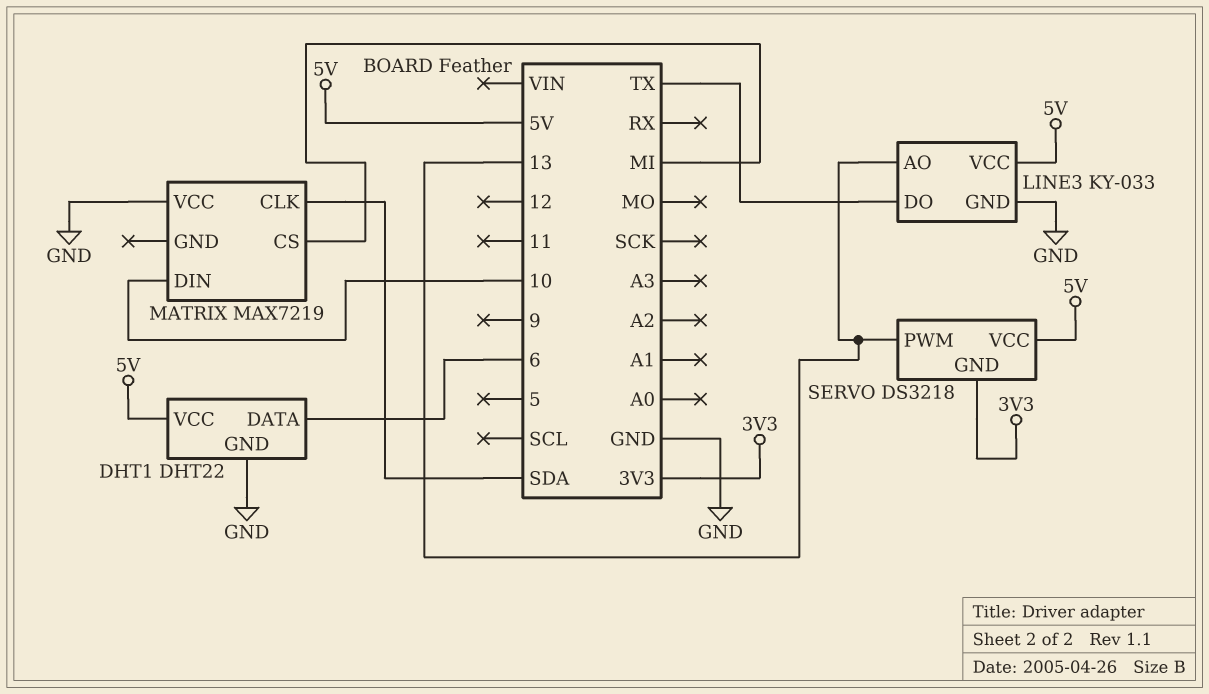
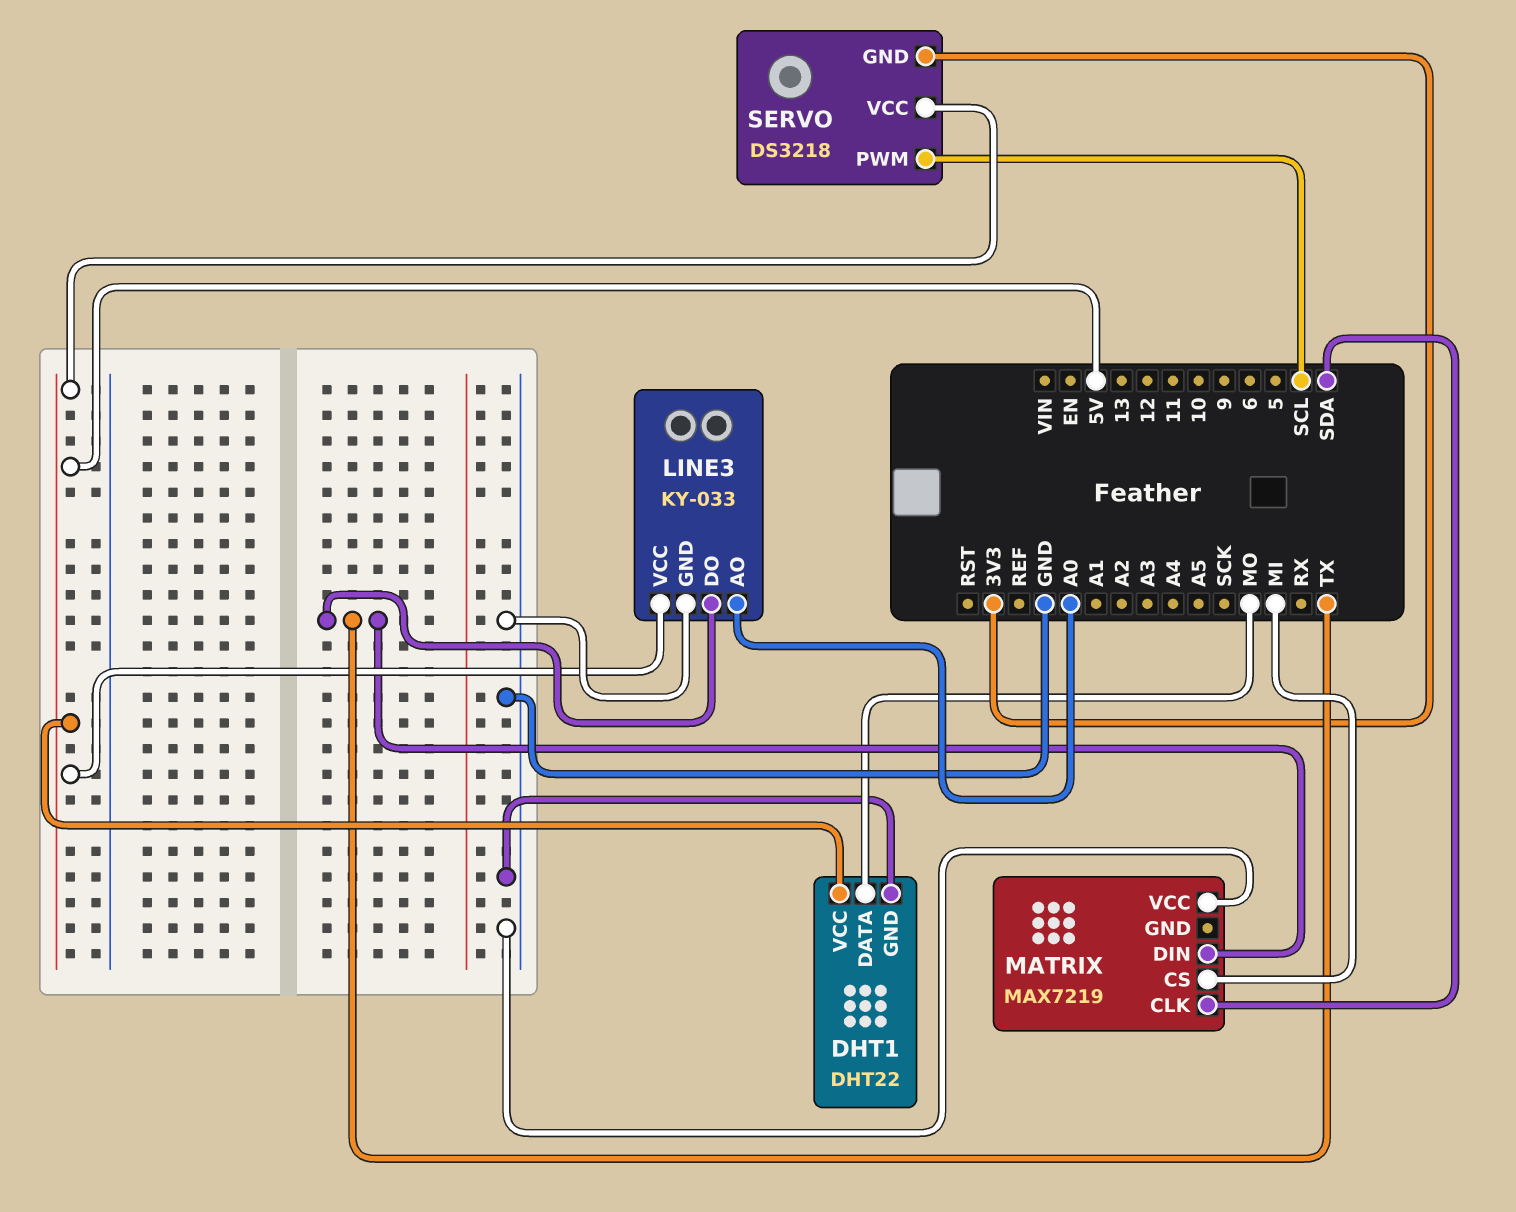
DHT1 pin DATA: 6 -> MO
LINE3 pin AO: 13 -> A0
MATRIX pin DIN: 10 -> TX
SERVO pin PWM: 13 -> SCL

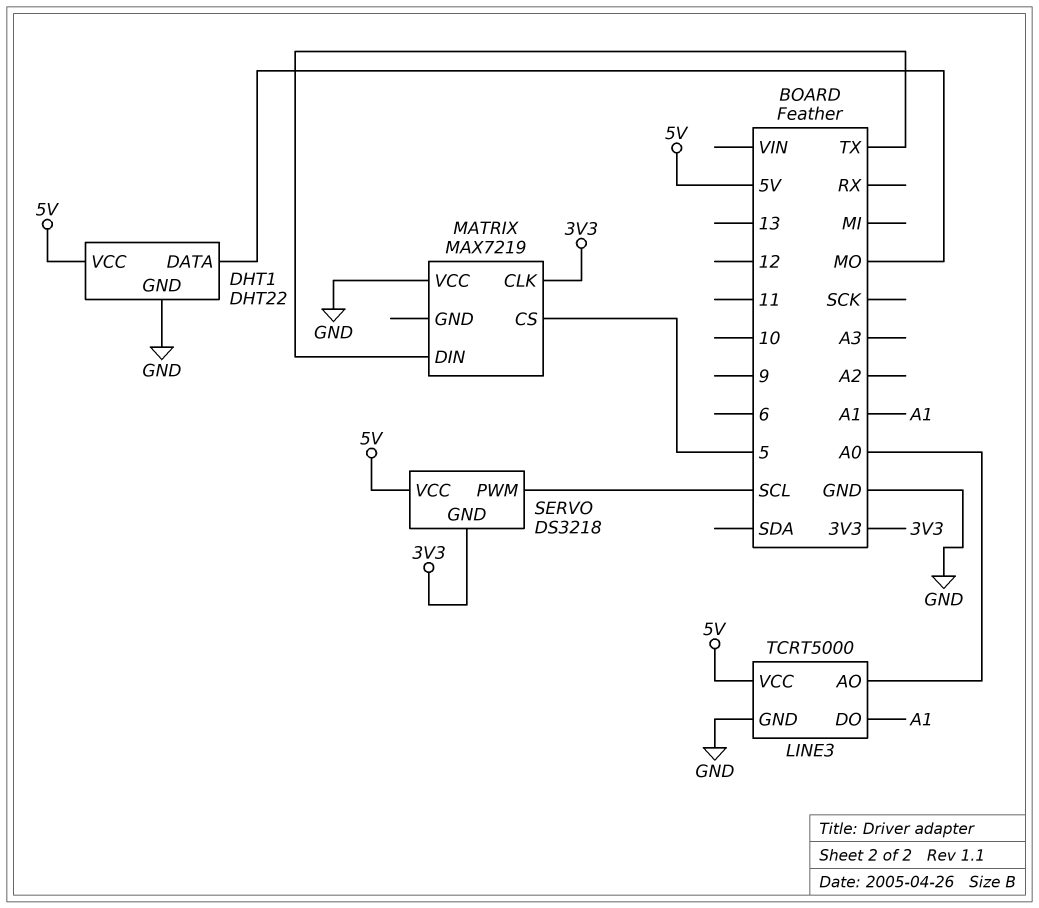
LINE3: KY-033 -> TCRT5000
LINE3 pin DO: TX -> A1
MATRIX pin CLK: SDA -> 3V3
MATRIX pin CS: MI -> 5

